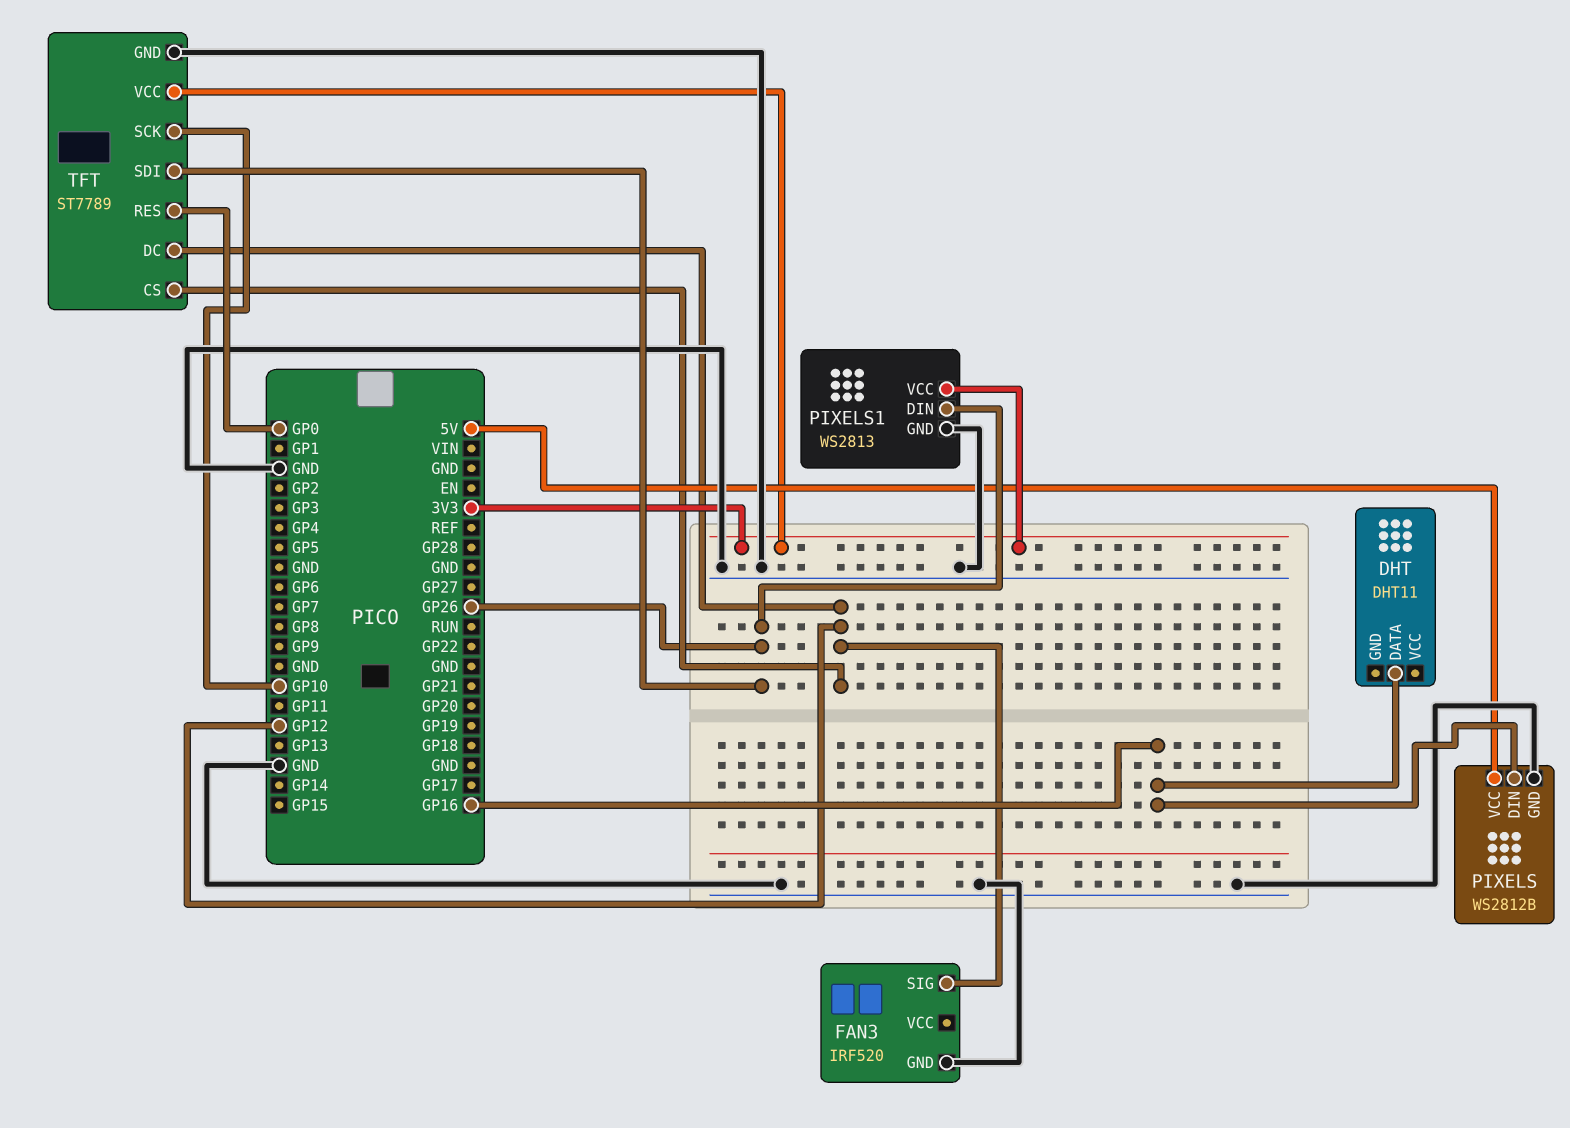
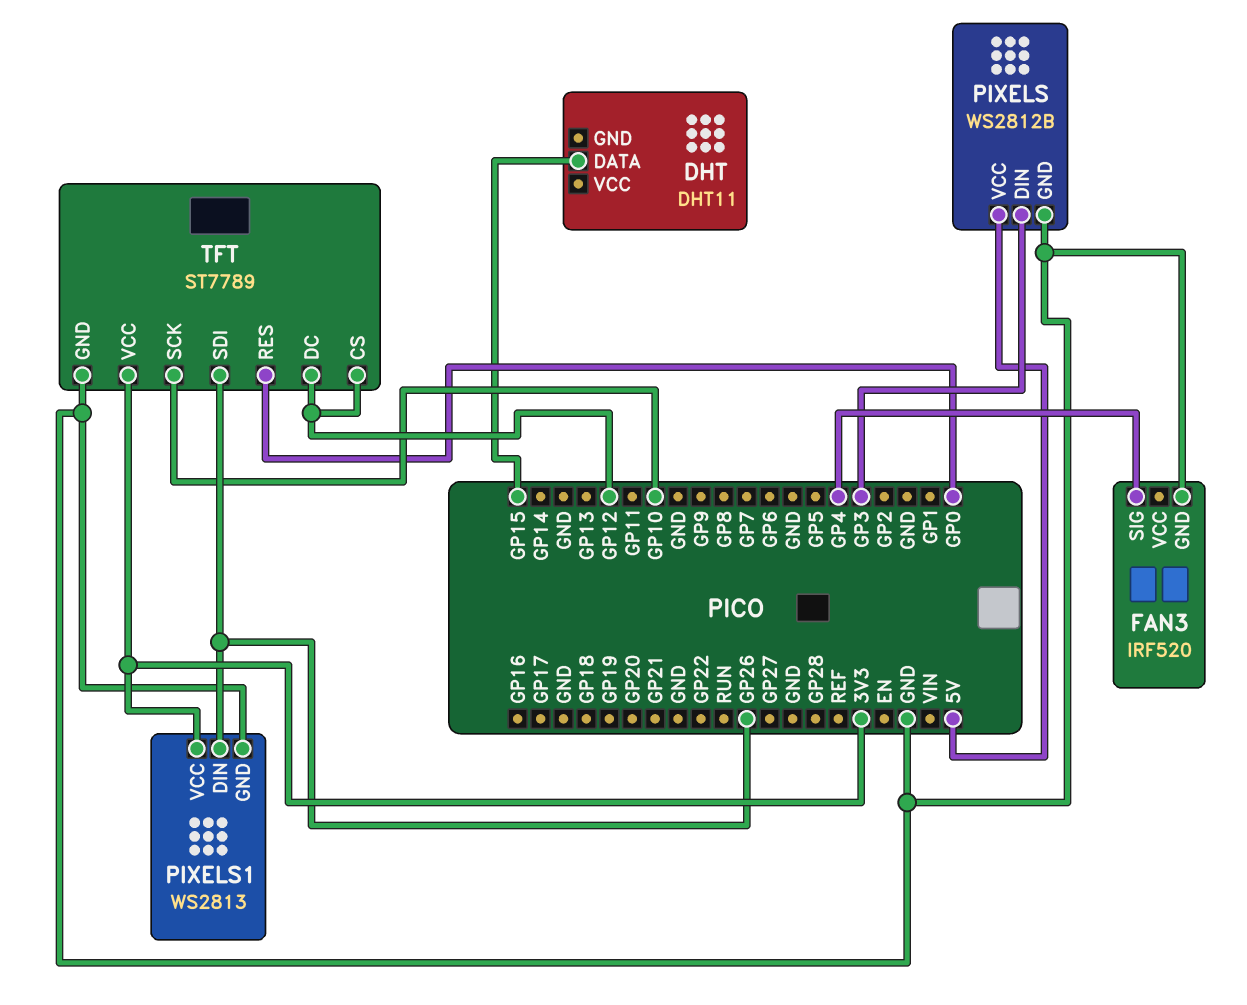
DHT pin DATA: GP16 -> GP15
FAN3 pin SIG: GP12 -> GP4
PIXELS pin DIN: GP16 -> GP3

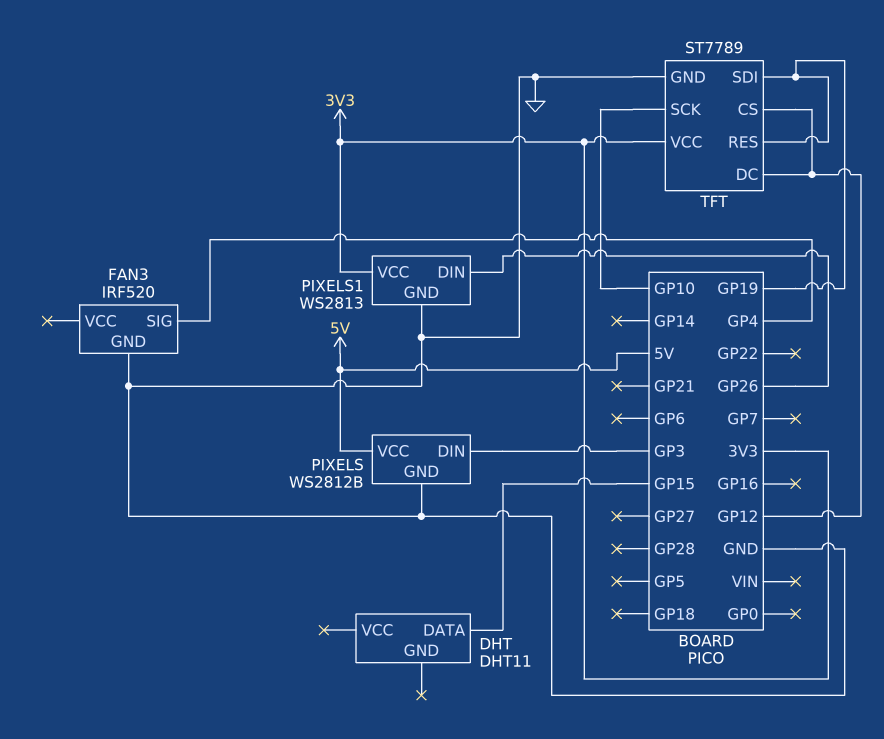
TFT pin RES: GP0 -> GP19
TFT pin SDI: GP26 -> GP19

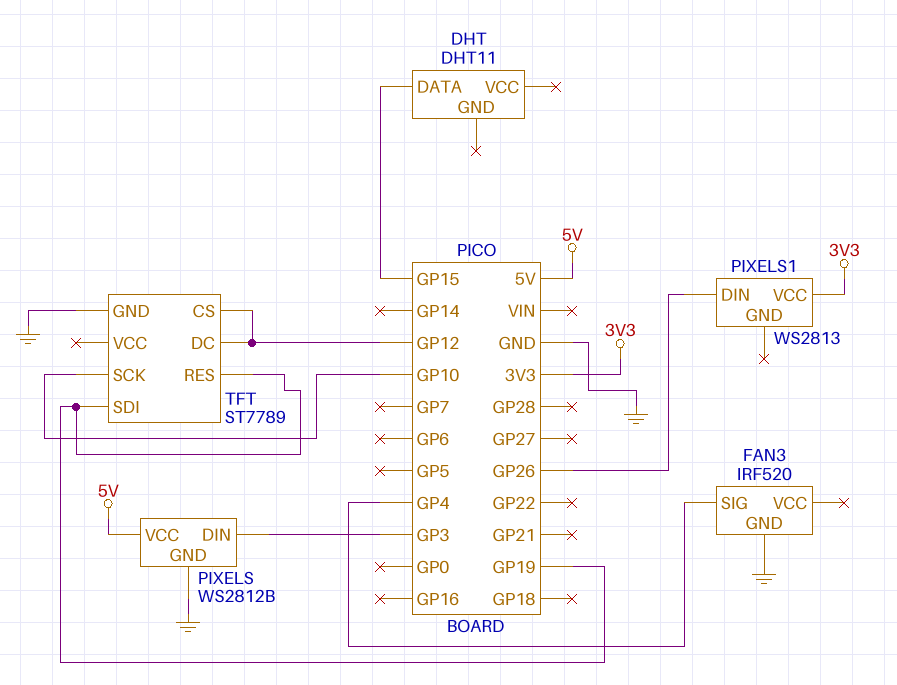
PIXELS1 pin GND: GND -> none
TFT pin VCC: 3V3 -> none

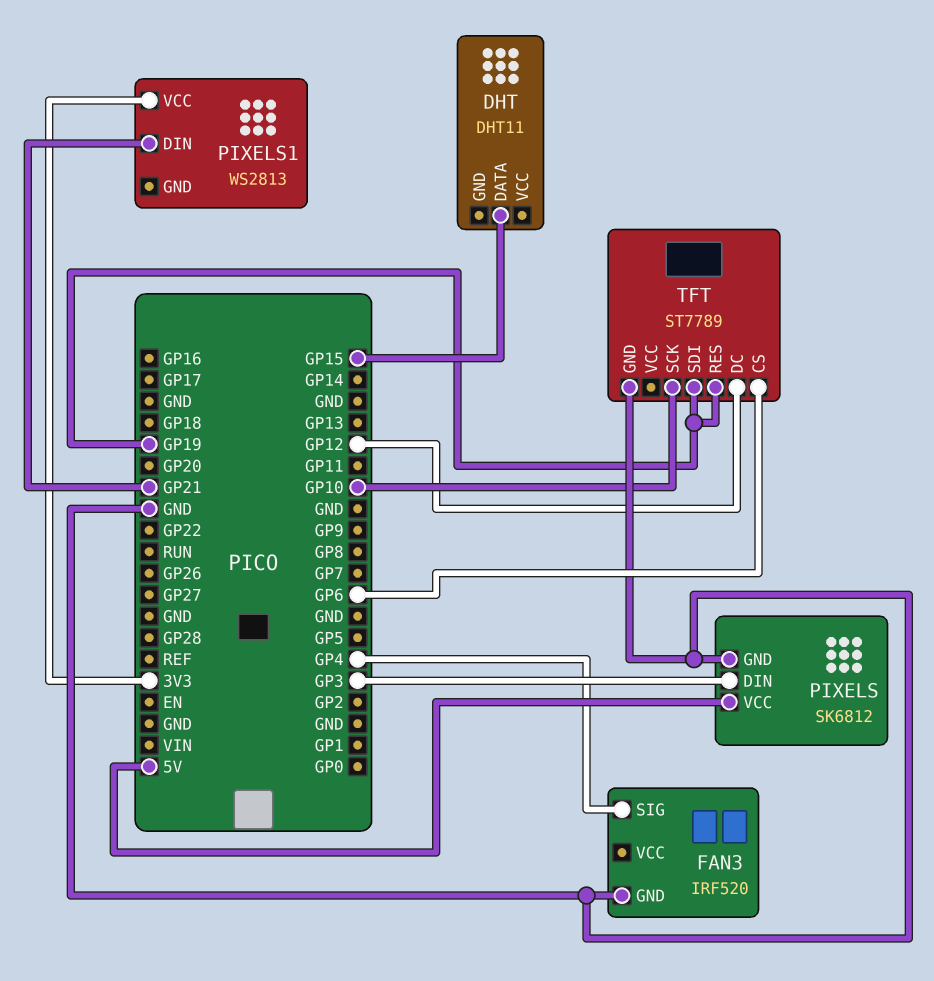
PIXELS: WS2812B -> SK6812
PIXELS1 pin DIN: GP26 -> GP21
TFT pin CS: GP12 -> GP6

